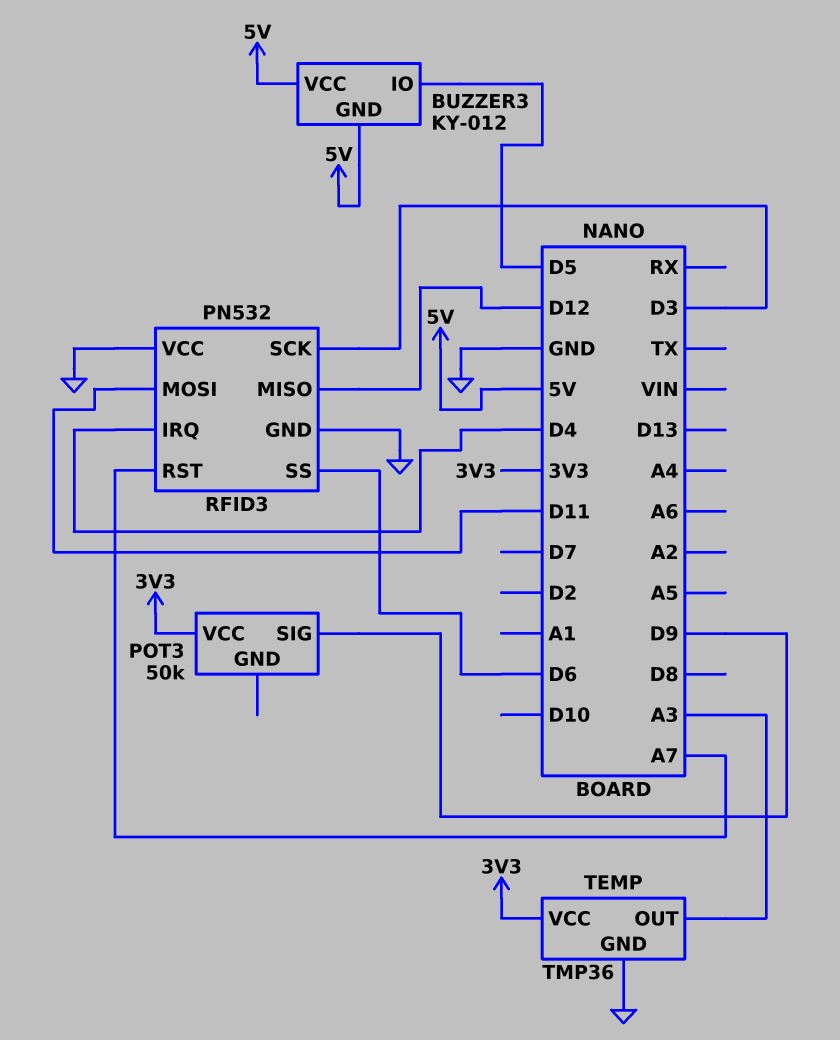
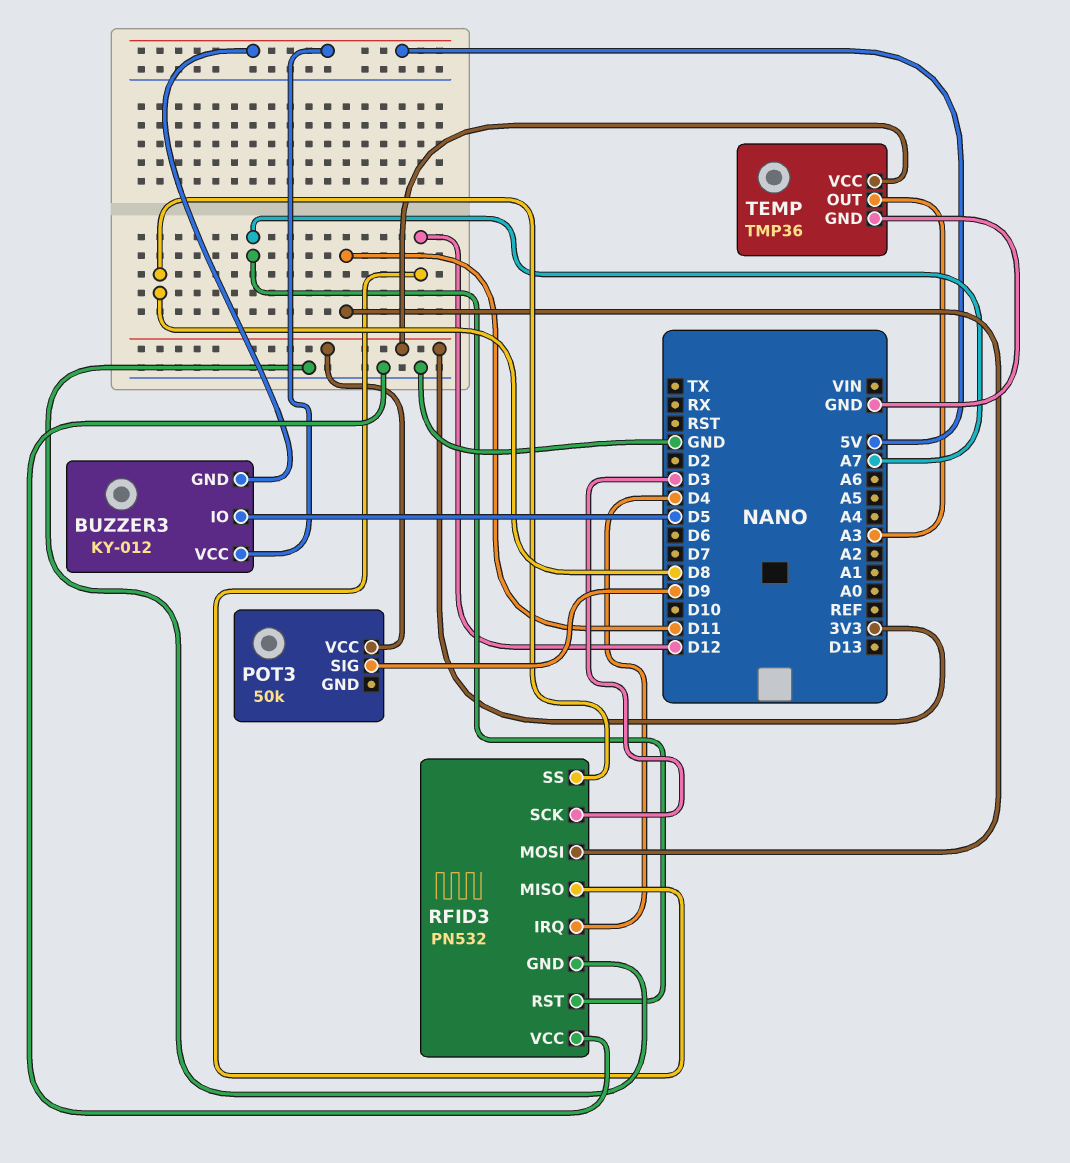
RFID3 pin SS: D6 -> D8

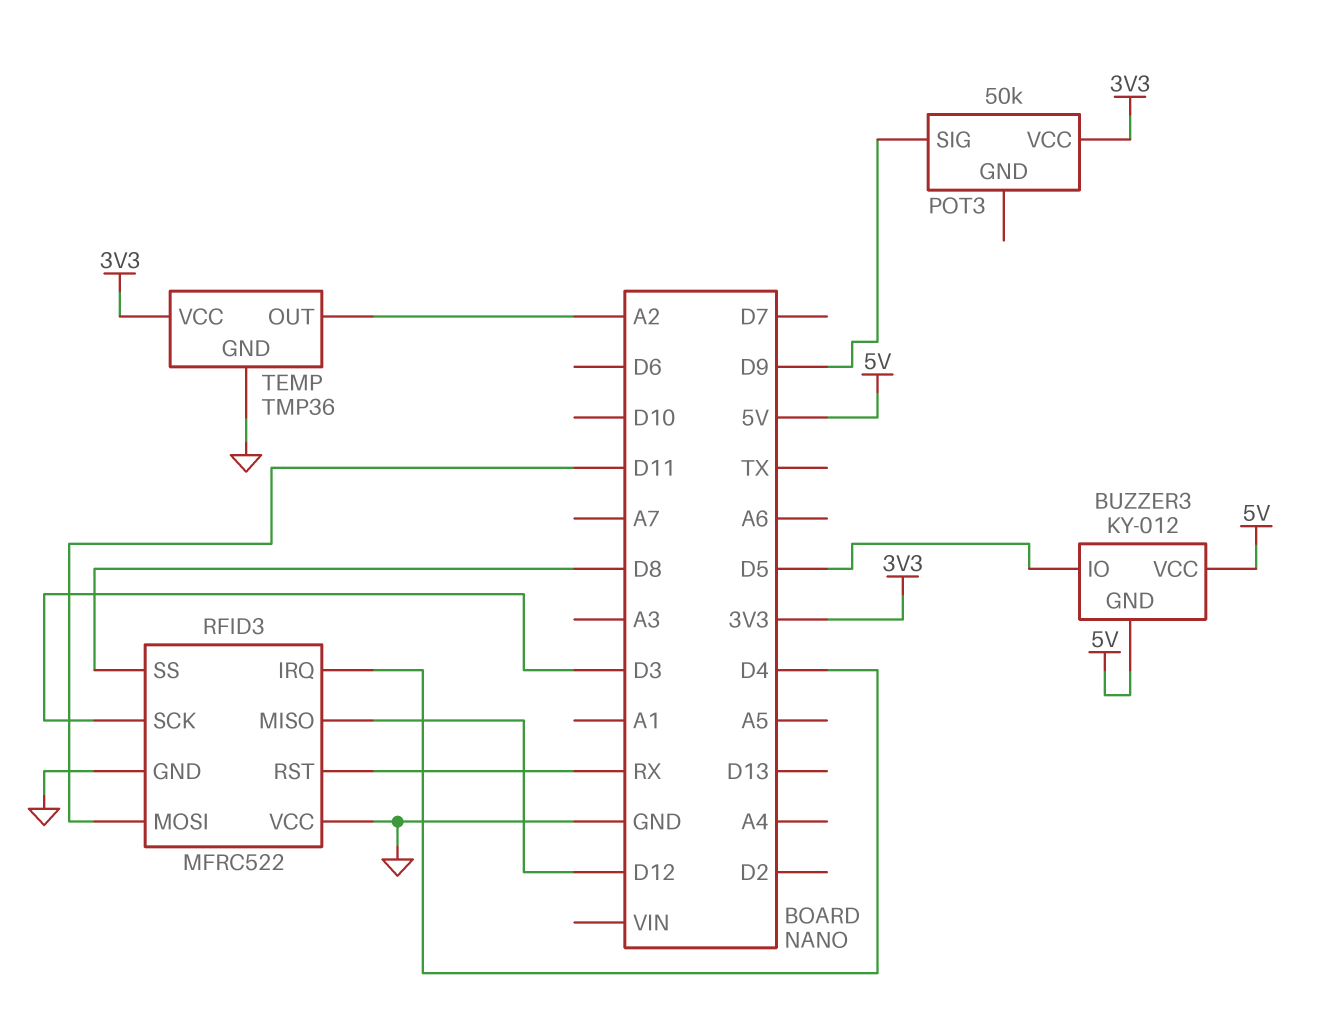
RFID3: PN532 -> MFRC522
RFID3 pin RST: A7 -> RX
TEMP pin OUT: A3 -> A2

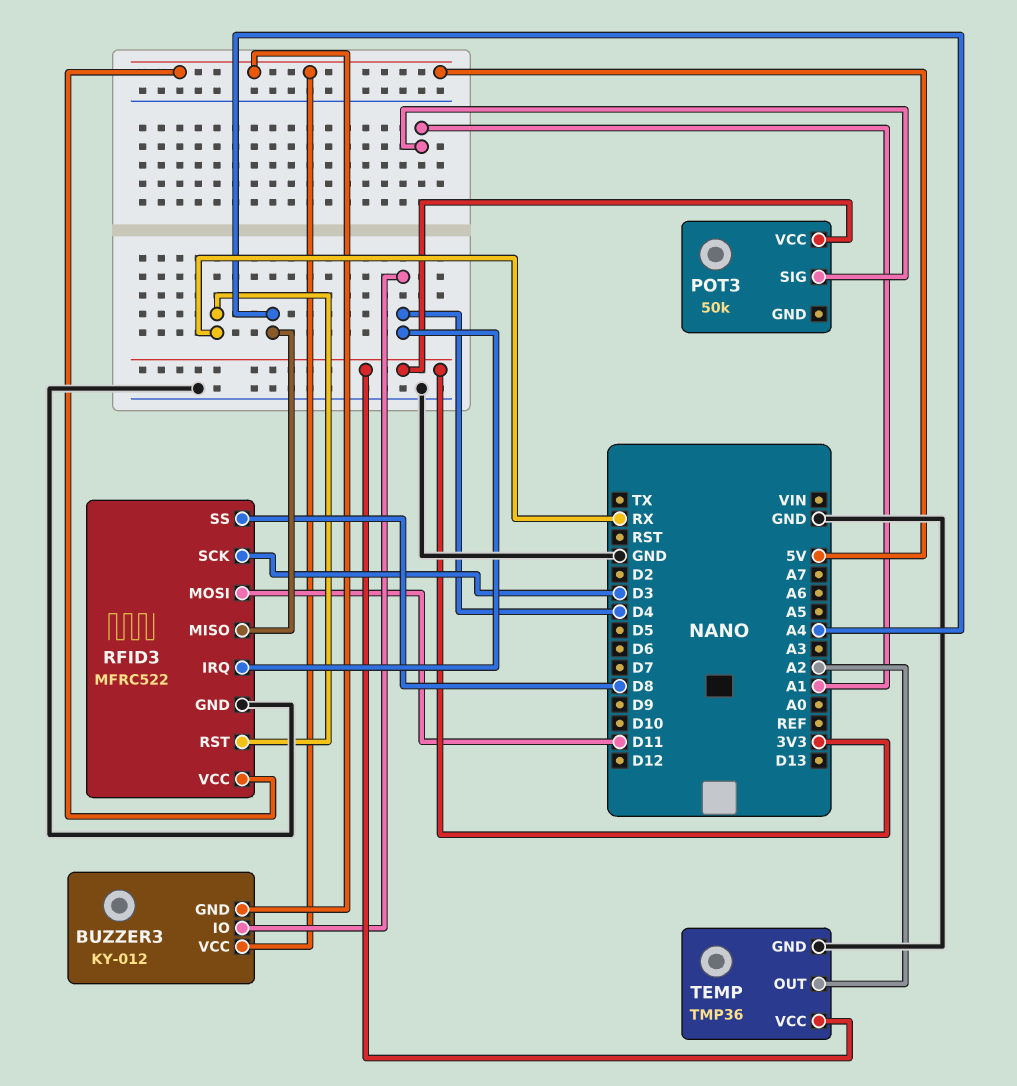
BUZZER3 pin IO: D5 -> D4
POT3 pin SIG: D9 -> A1
RFID3 pin MISO: D12 -> A4
RFID3 pin VCC: GND -> 5V

